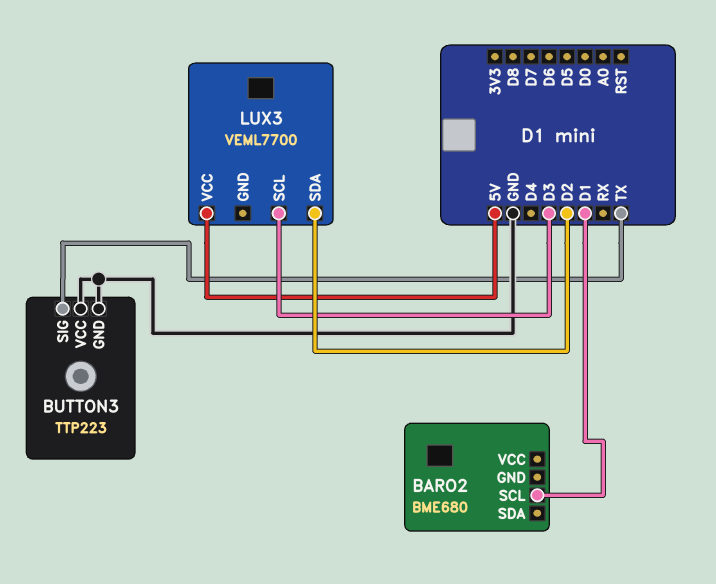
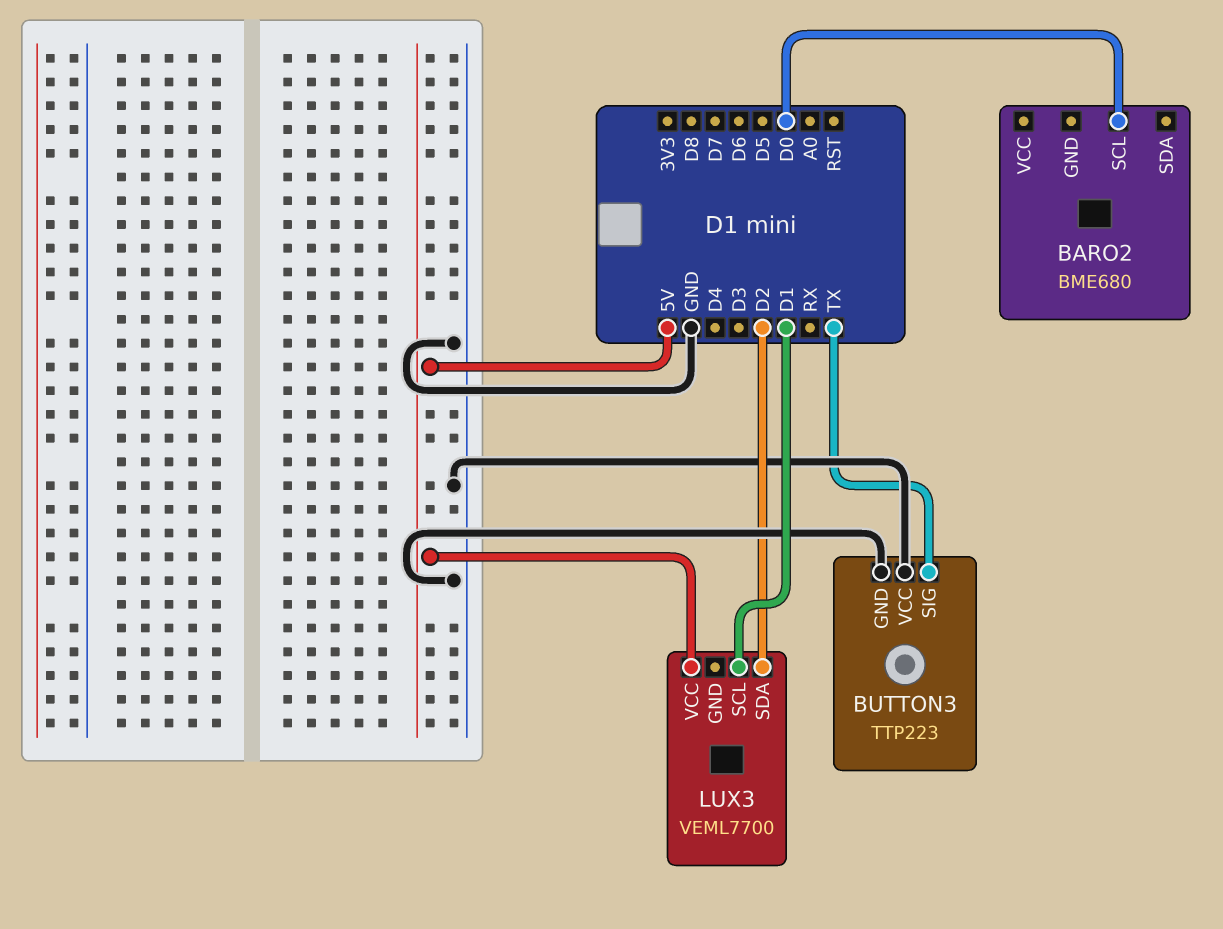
BARO2 pin SCL: D1 -> D0
LUX3 pin SCL: D3 -> D1

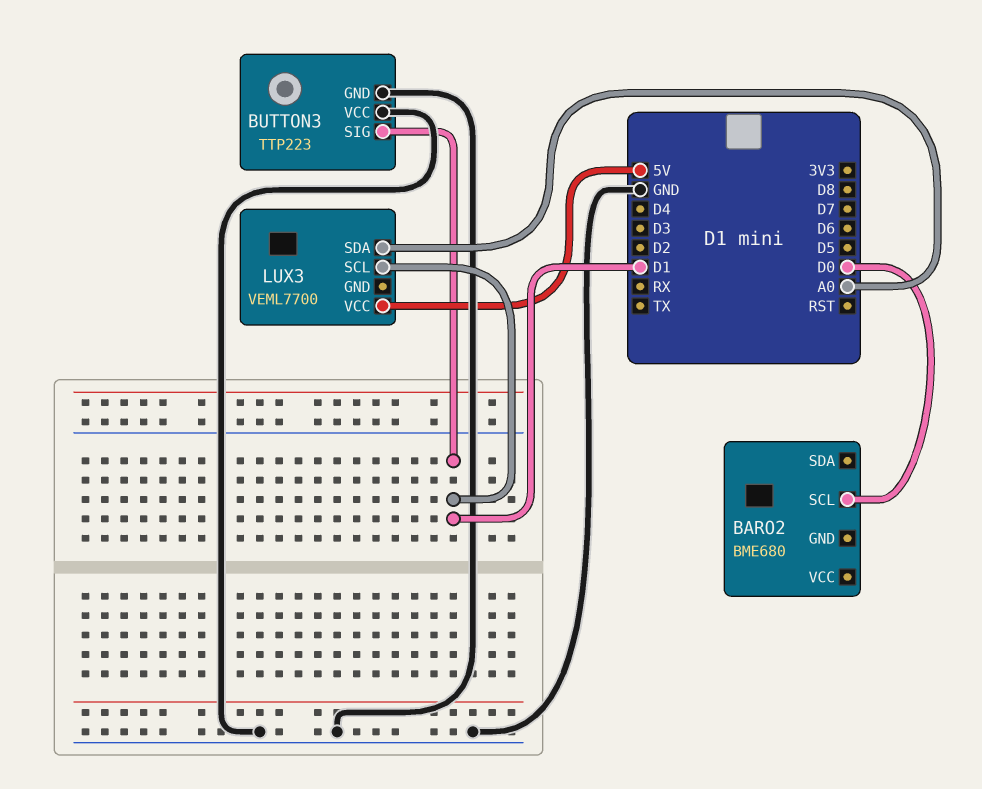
BUTTON3 pin SIG: TX -> D1
LUX3 pin SDA: D2 -> A0

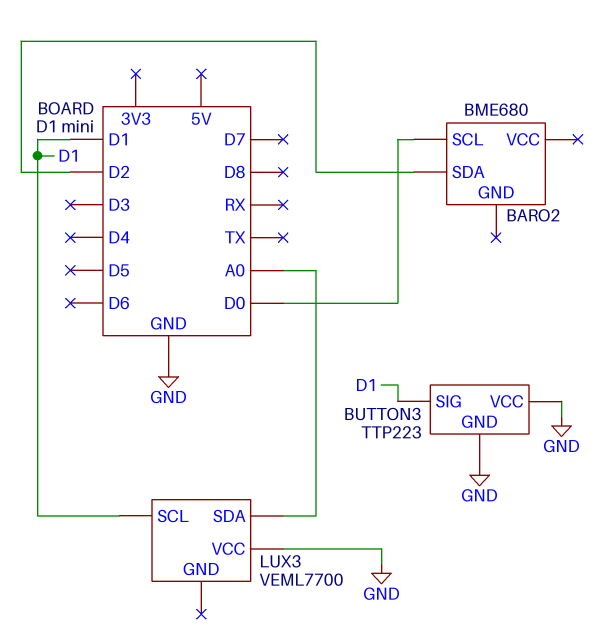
BARO2 pin SDA: none -> D2
LUX3 pin VCC: 5V -> GND

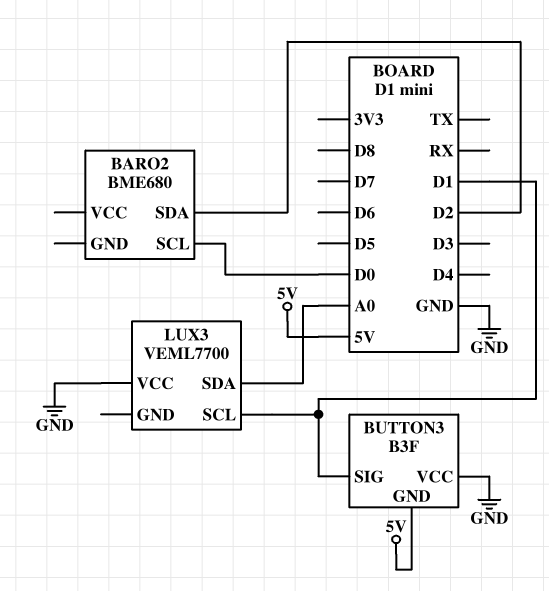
BUTTON3: TTP223 -> B3F
BUTTON3 pin GND: GND -> 5V

